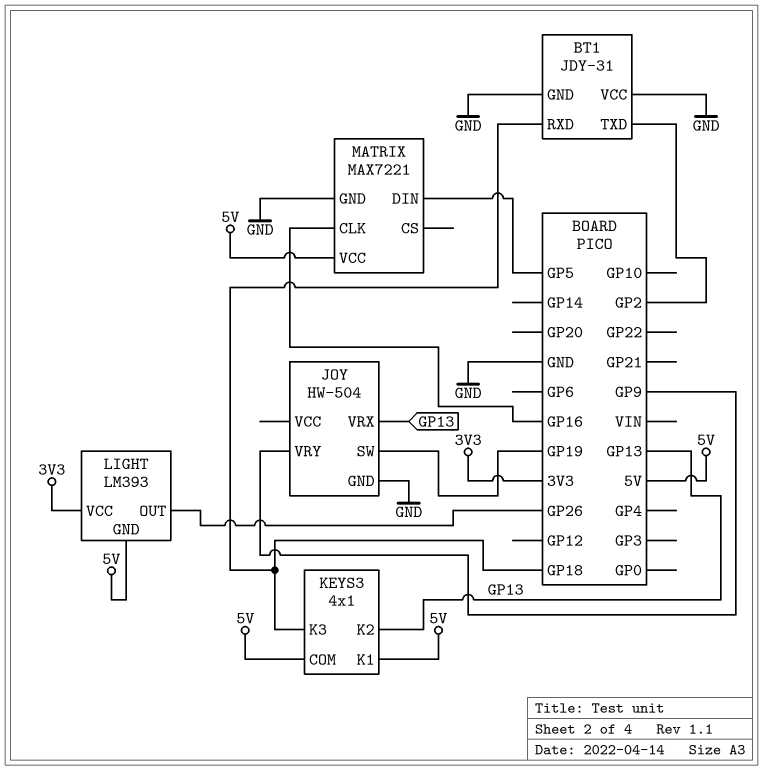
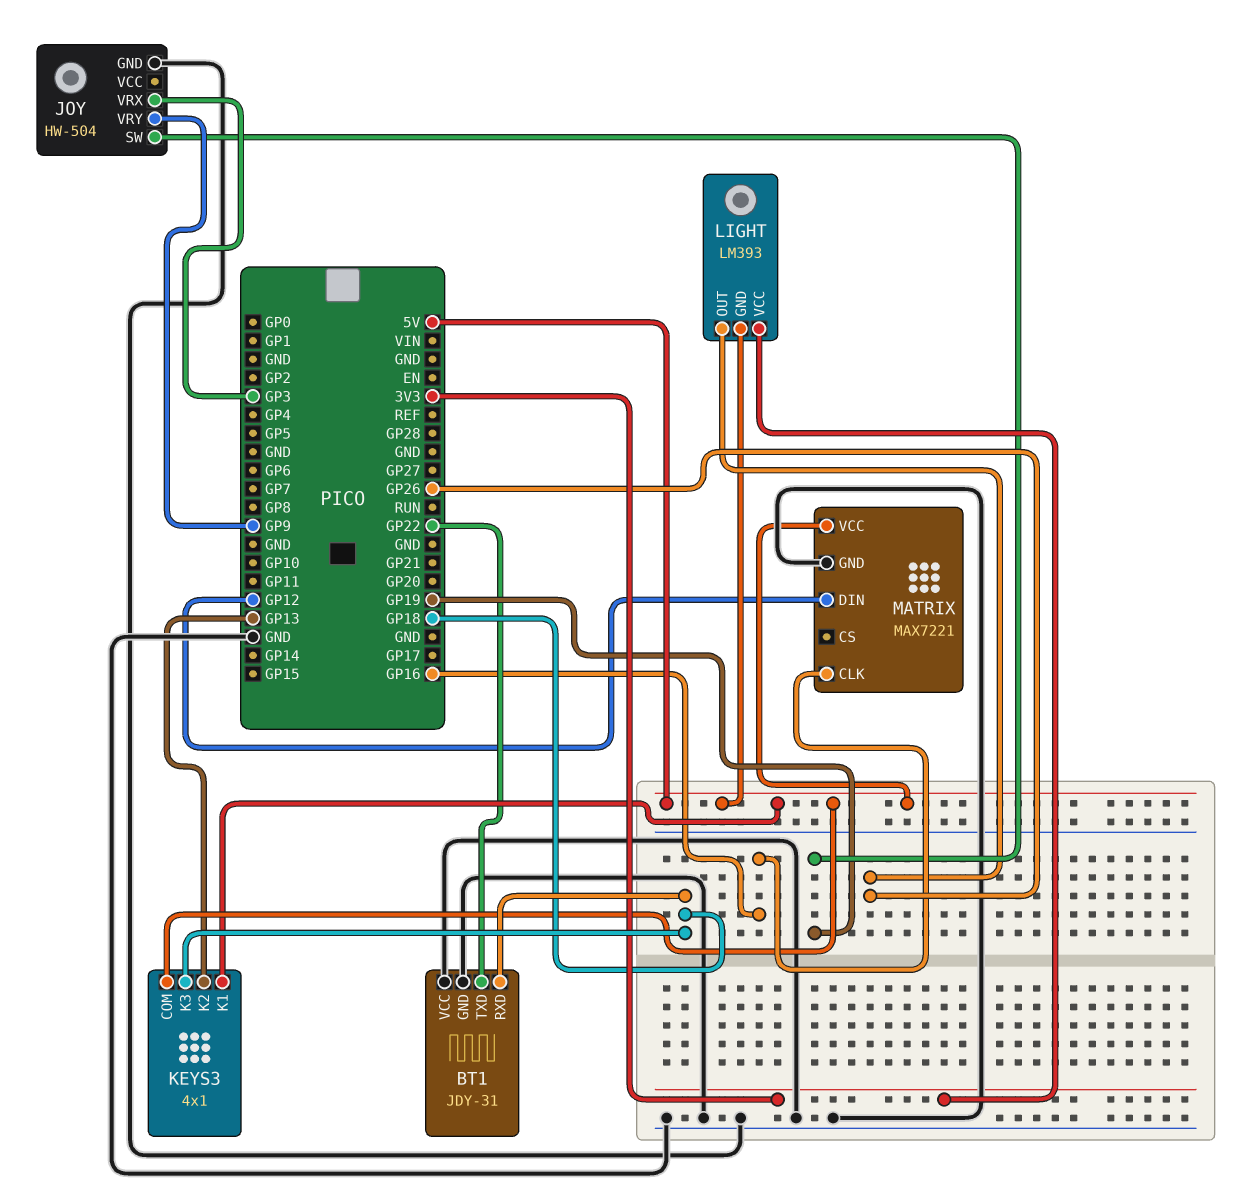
BT1 pin TXD: GP2 -> GP22
JOY pin VRX: GP13 -> GP3
MATRIX pin DIN: GP5 -> GP12

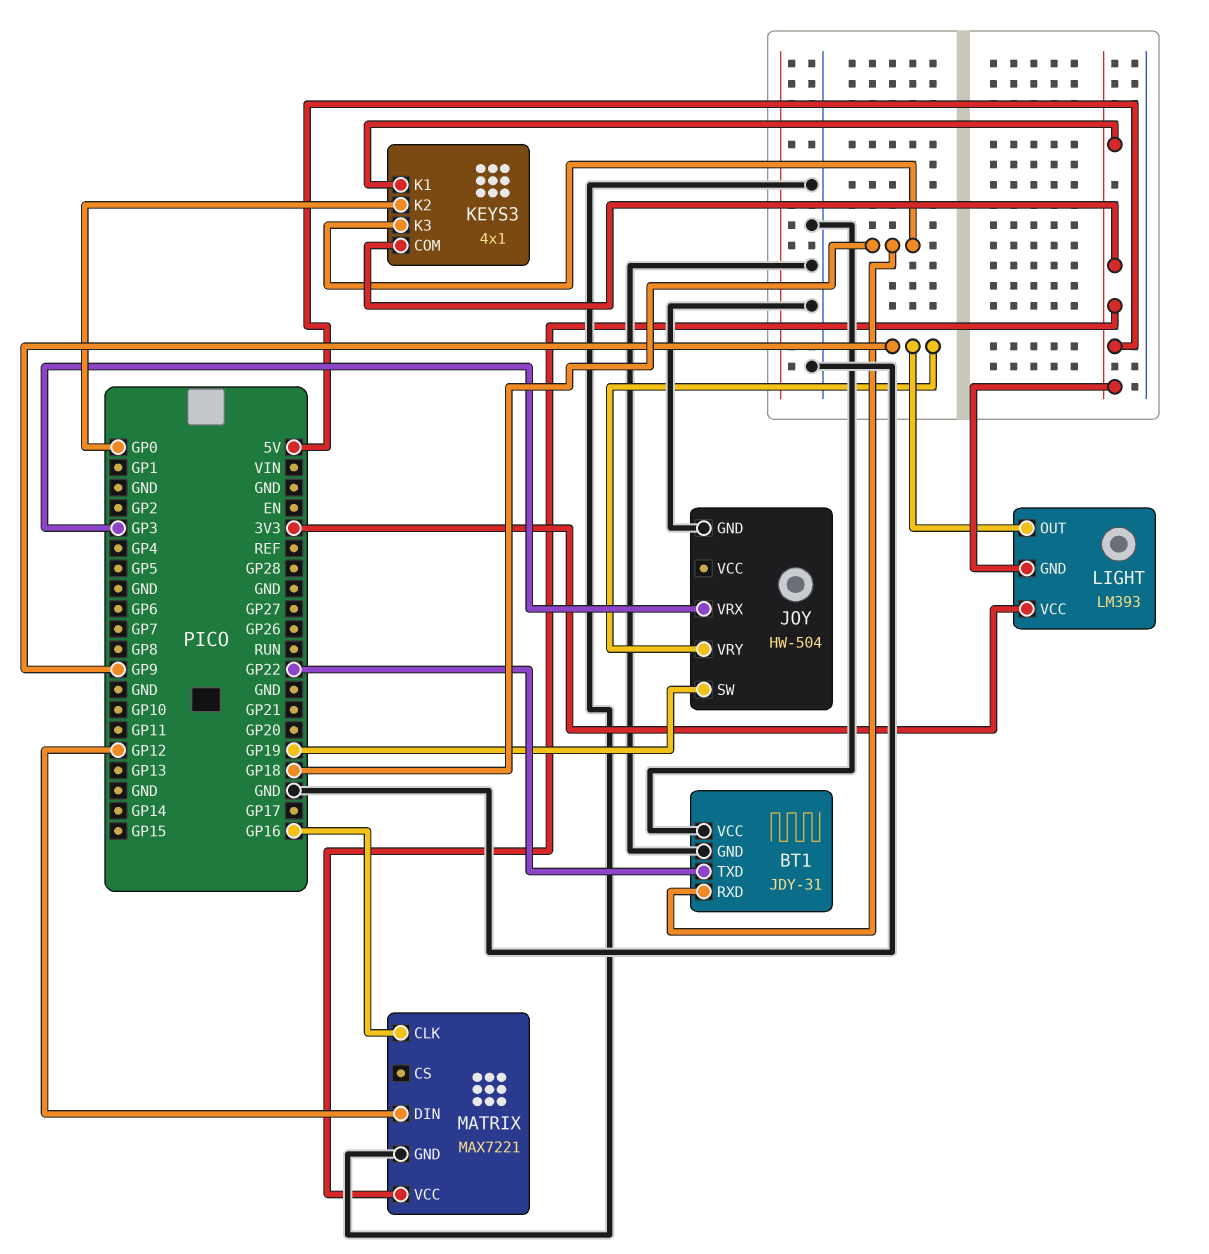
KEYS3 pin K2: GP13 -> GP0
LIGHT pin OUT: GP26 -> GP9

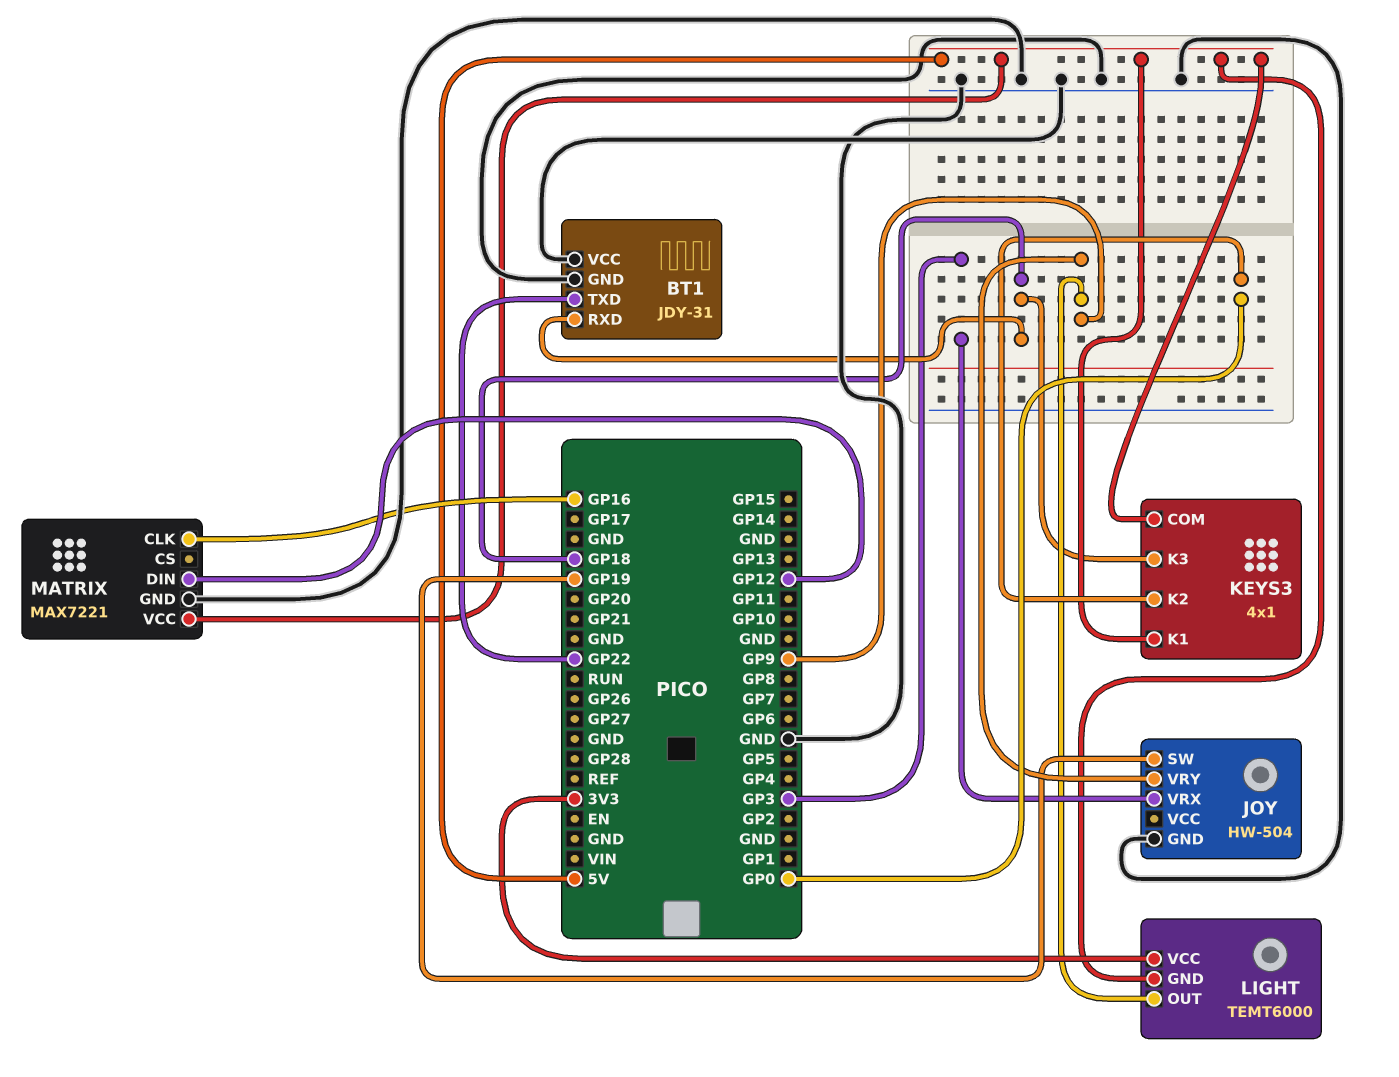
LIGHT: LM393 -> TEMT6000

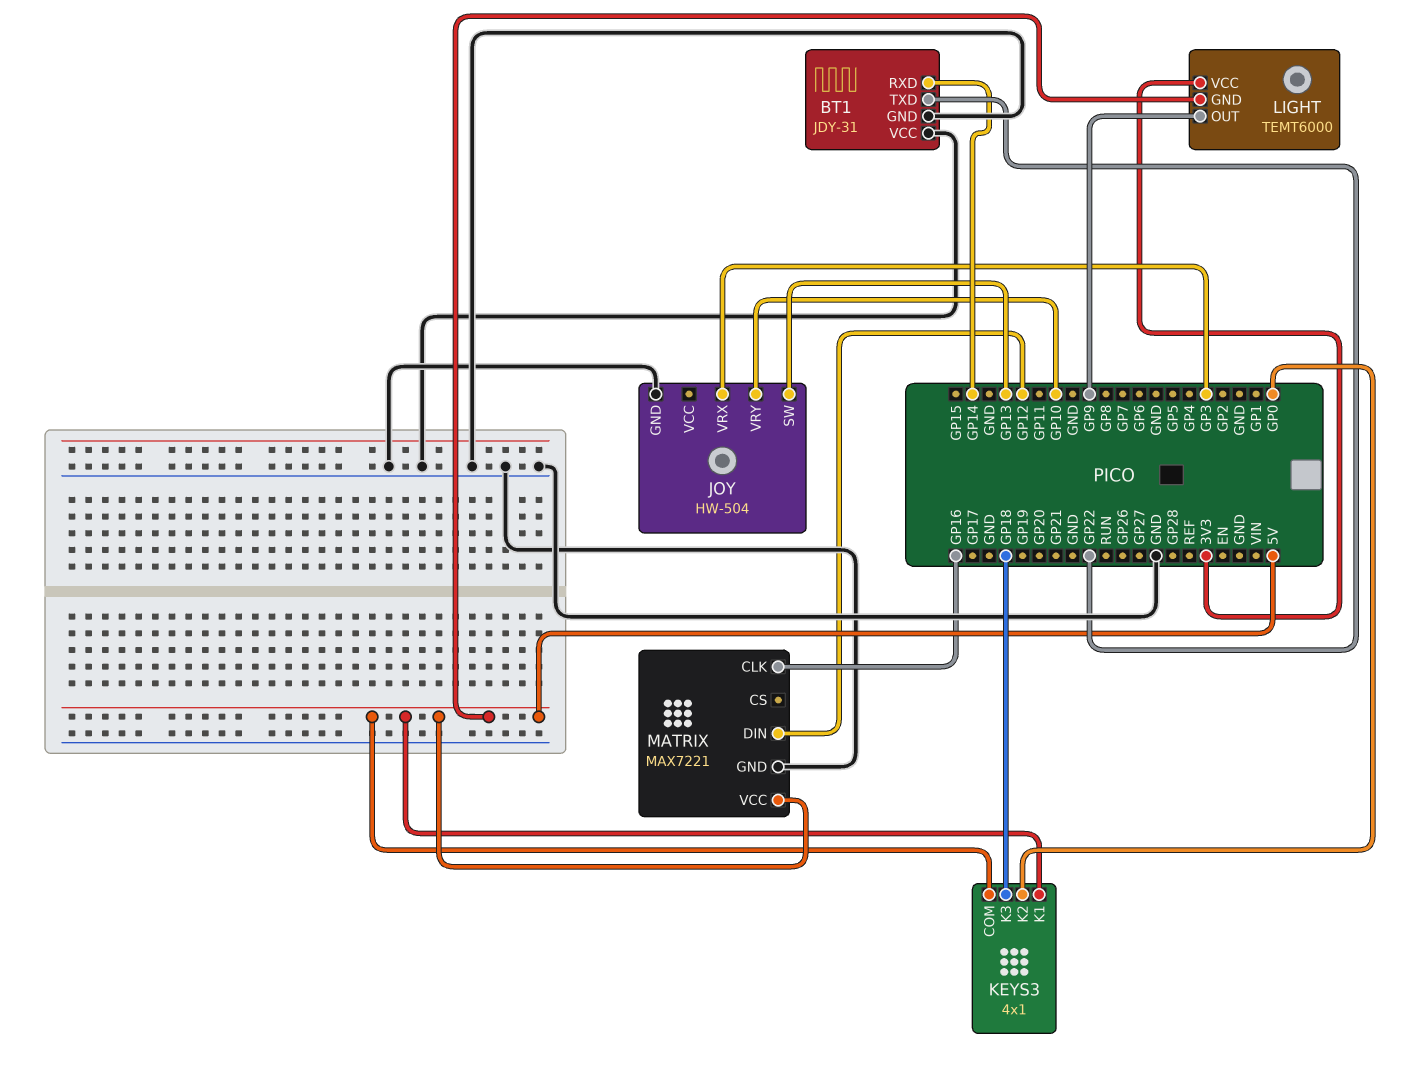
BT1 pin RXD: GP18 -> GP14
JOY pin SW: GP19 -> GP13
JOY pin VRY: GP9 -> GP10

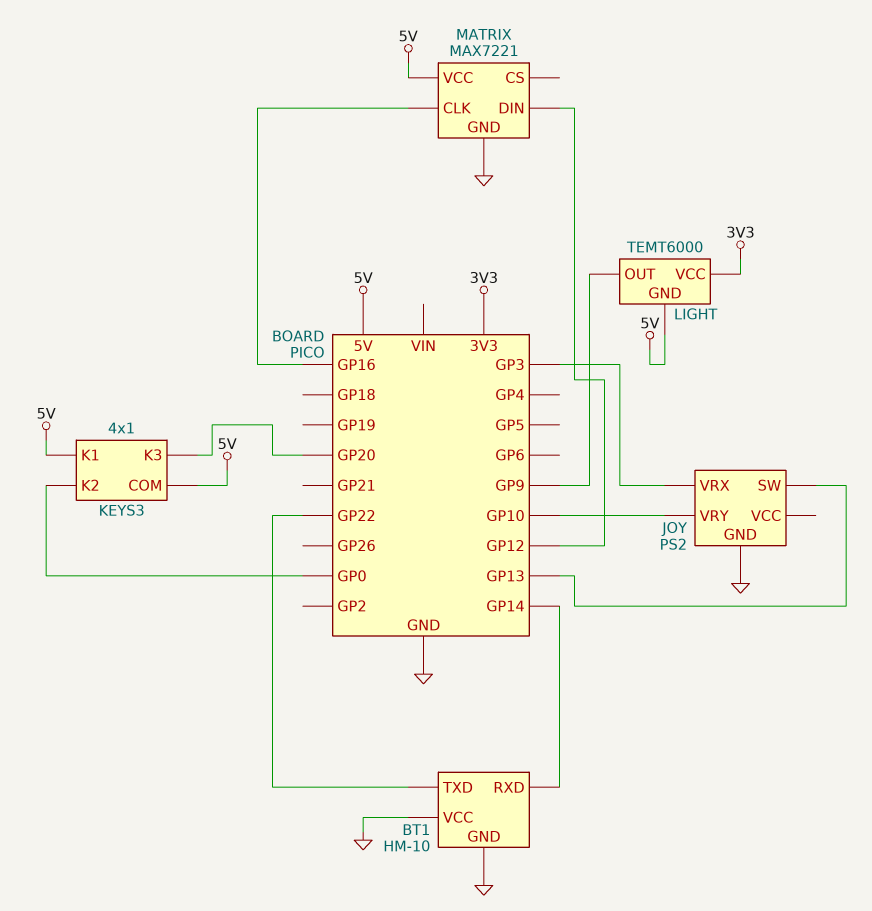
BT1: JDY-31 -> HM-10
JOY: HW-504 -> PS2
KEYS3 pin K3: GP18 -> GP20

